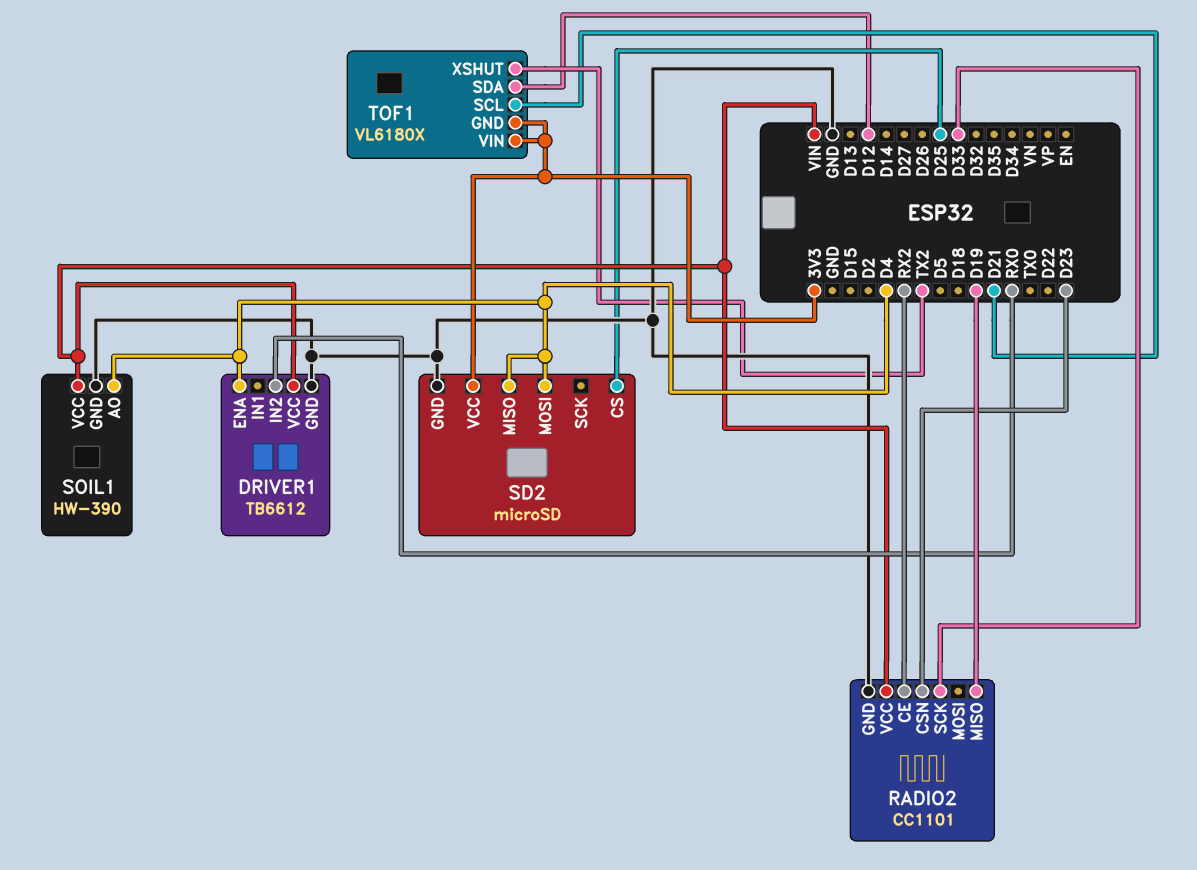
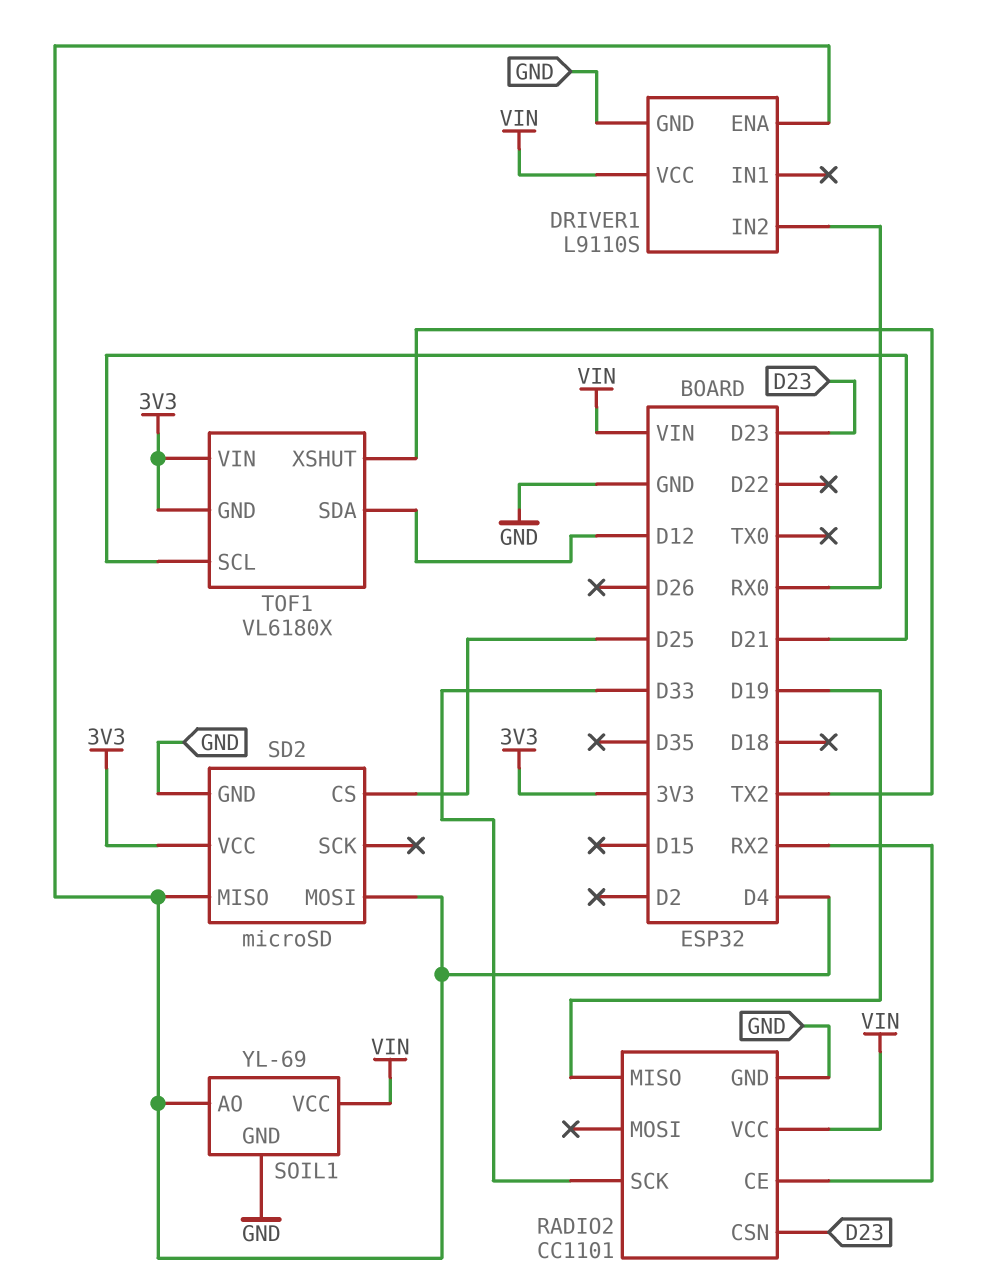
DRIVER1: TB6612 -> L9110S
SOIL1: HW-390 -> YL-69

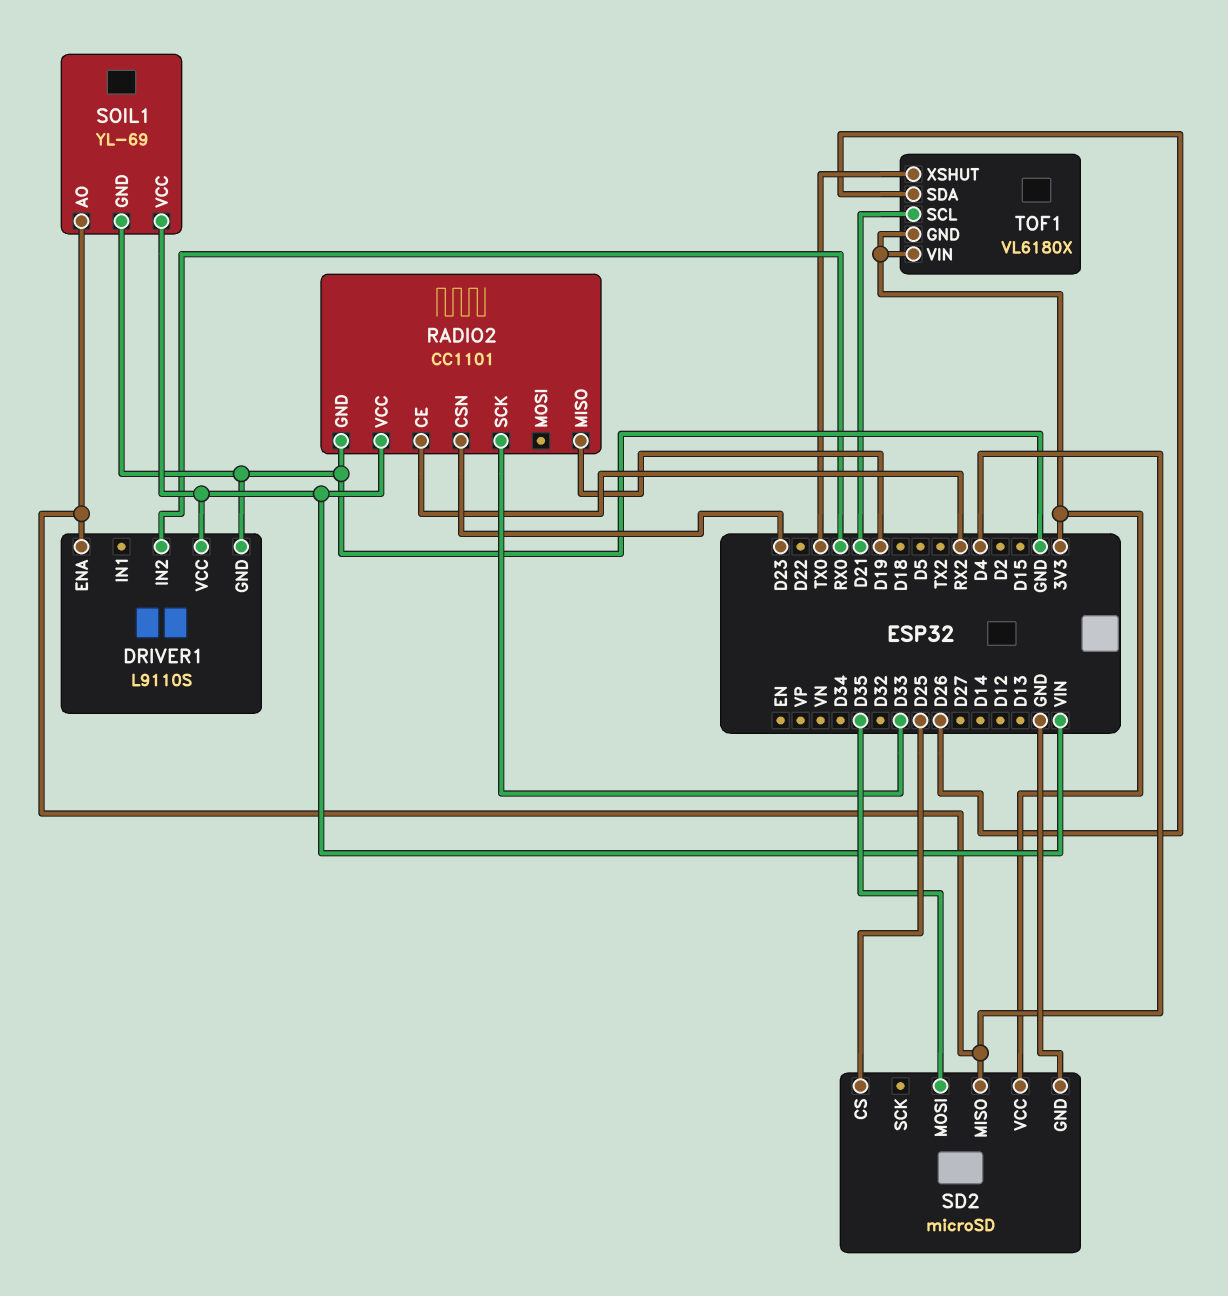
SD2 pin MOSI: D4 -> D35
TOF1 pin SDA: D12 -> D26
TOF1 pin XSHUT: TX2 -> TX0

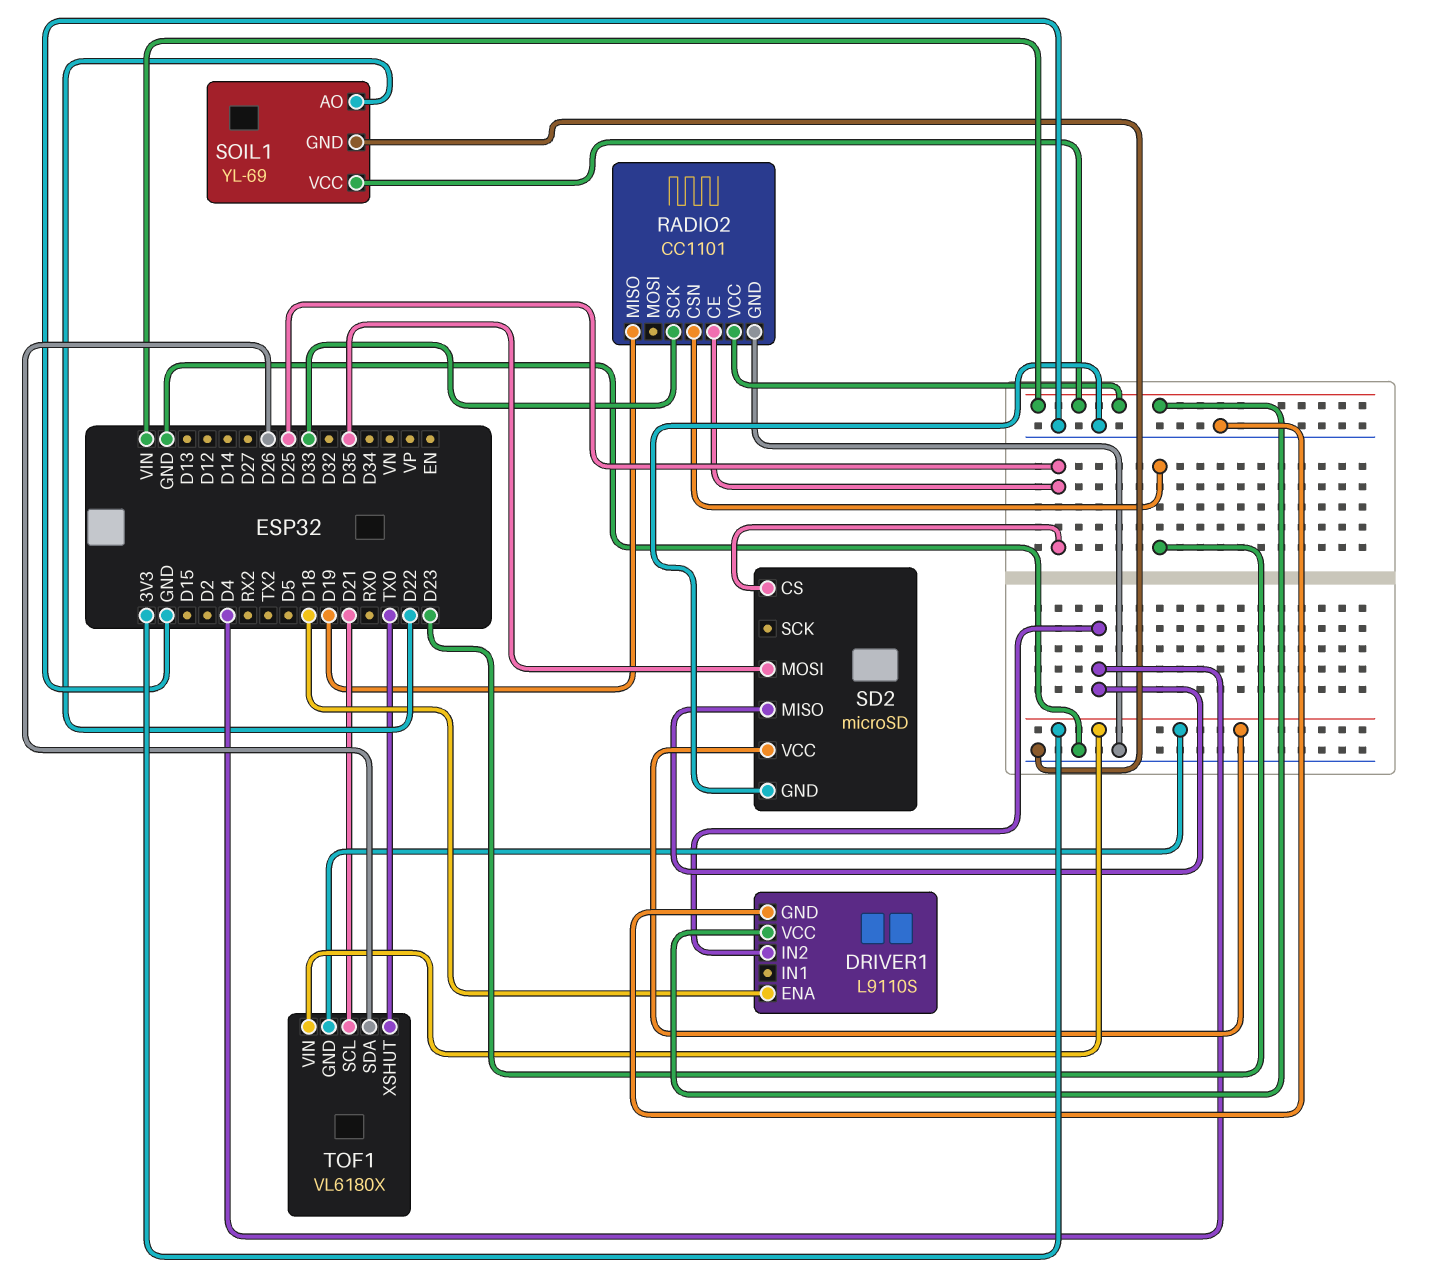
DRIVER1 pin ENA: D4 -> D18
DRIVER1 pin IN2: RX0 -> D4
RADIO2 pin CE: RX2 -> D25
SOIL1 pin AO: D4 -> D22

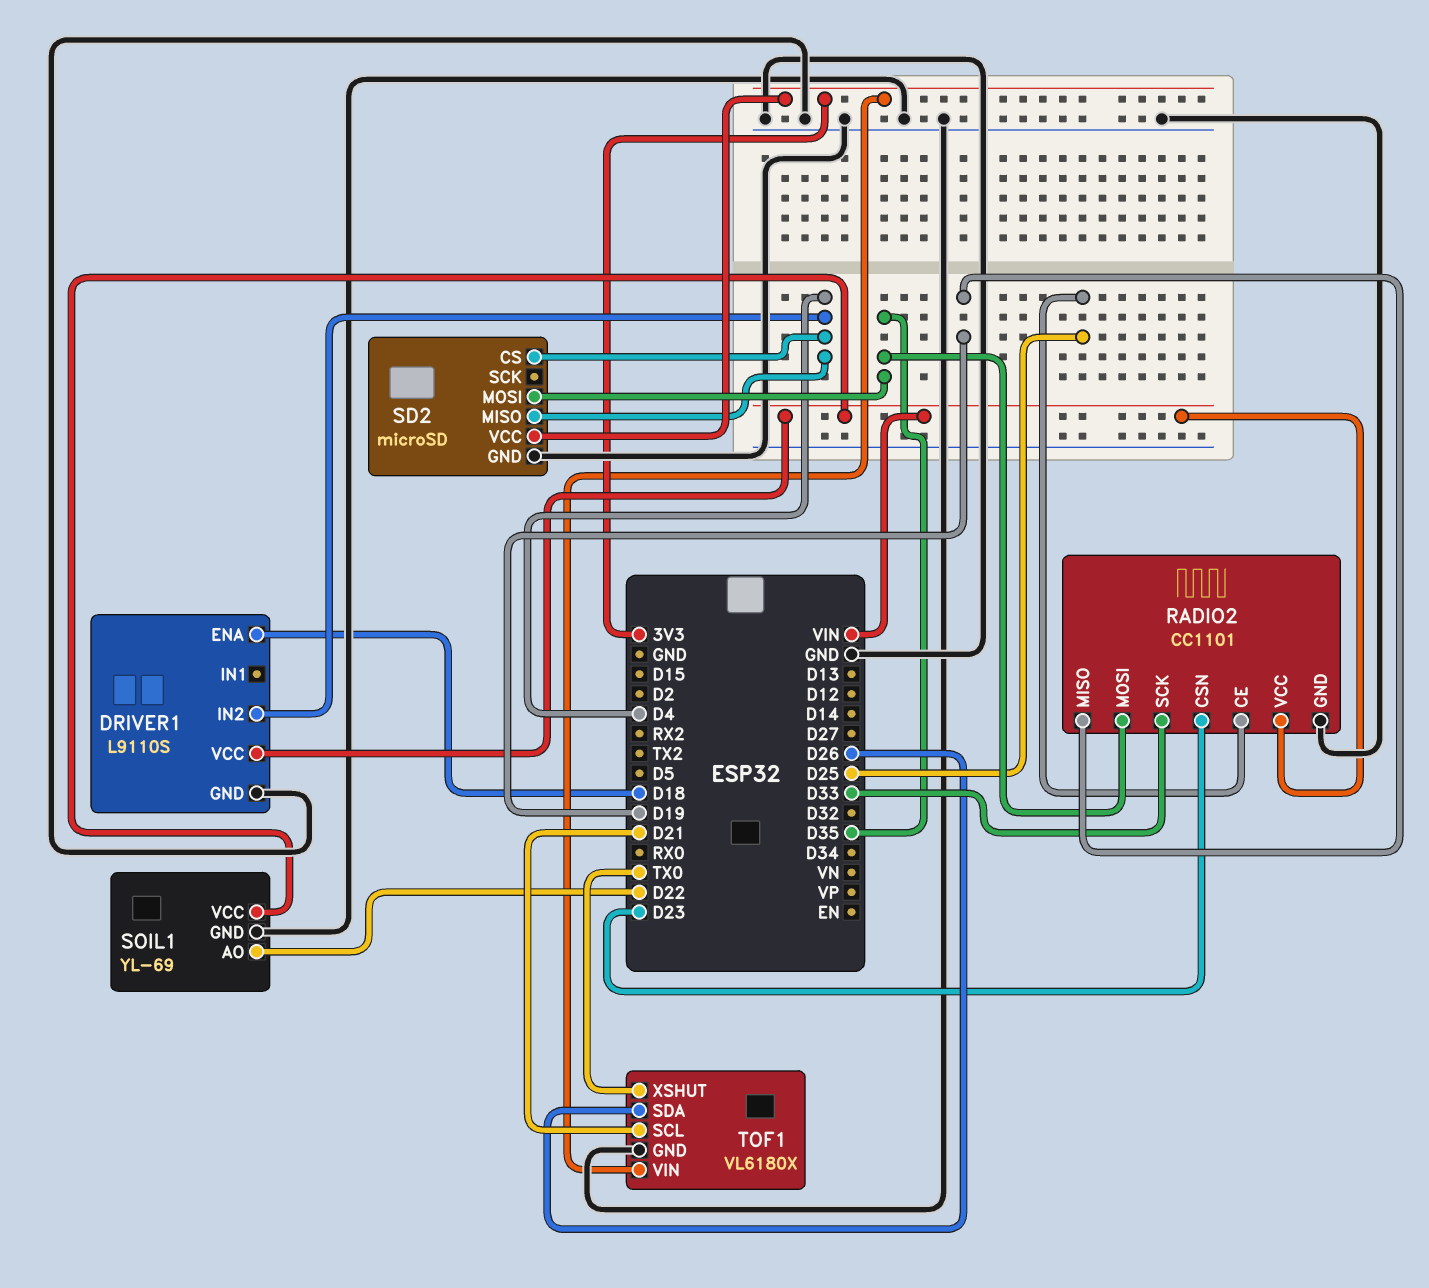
RADIO2 pin MOSI: none -> D35
SD2 pin CS: D25 -> D4
TOF1 pin GND: 3V3 -> GND

